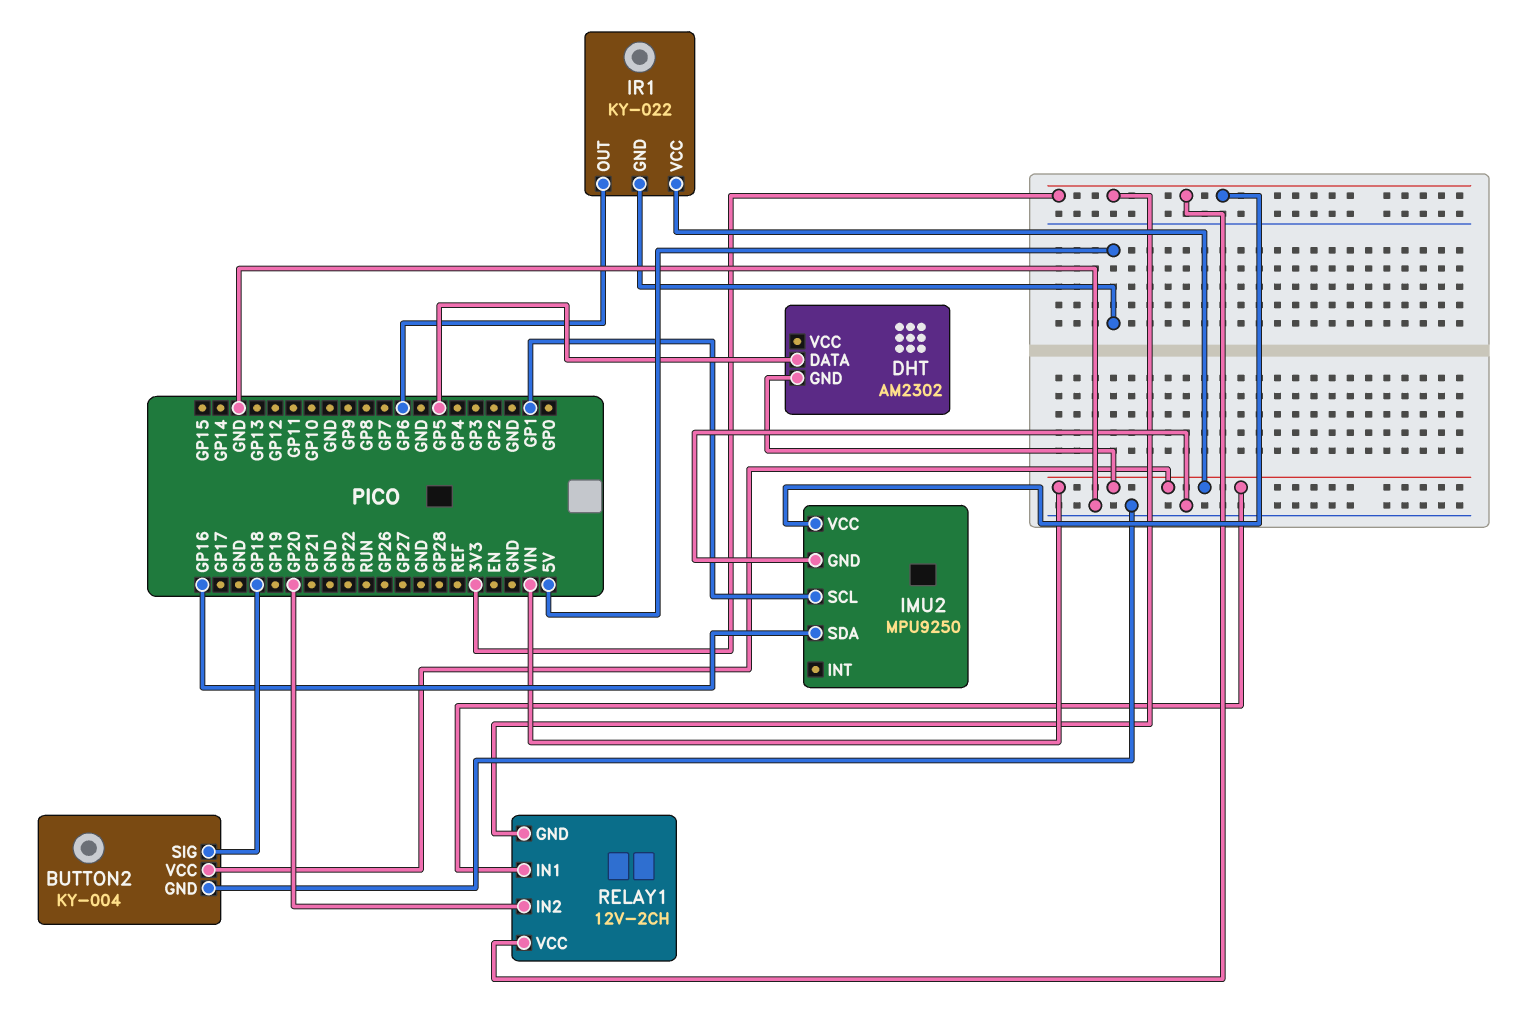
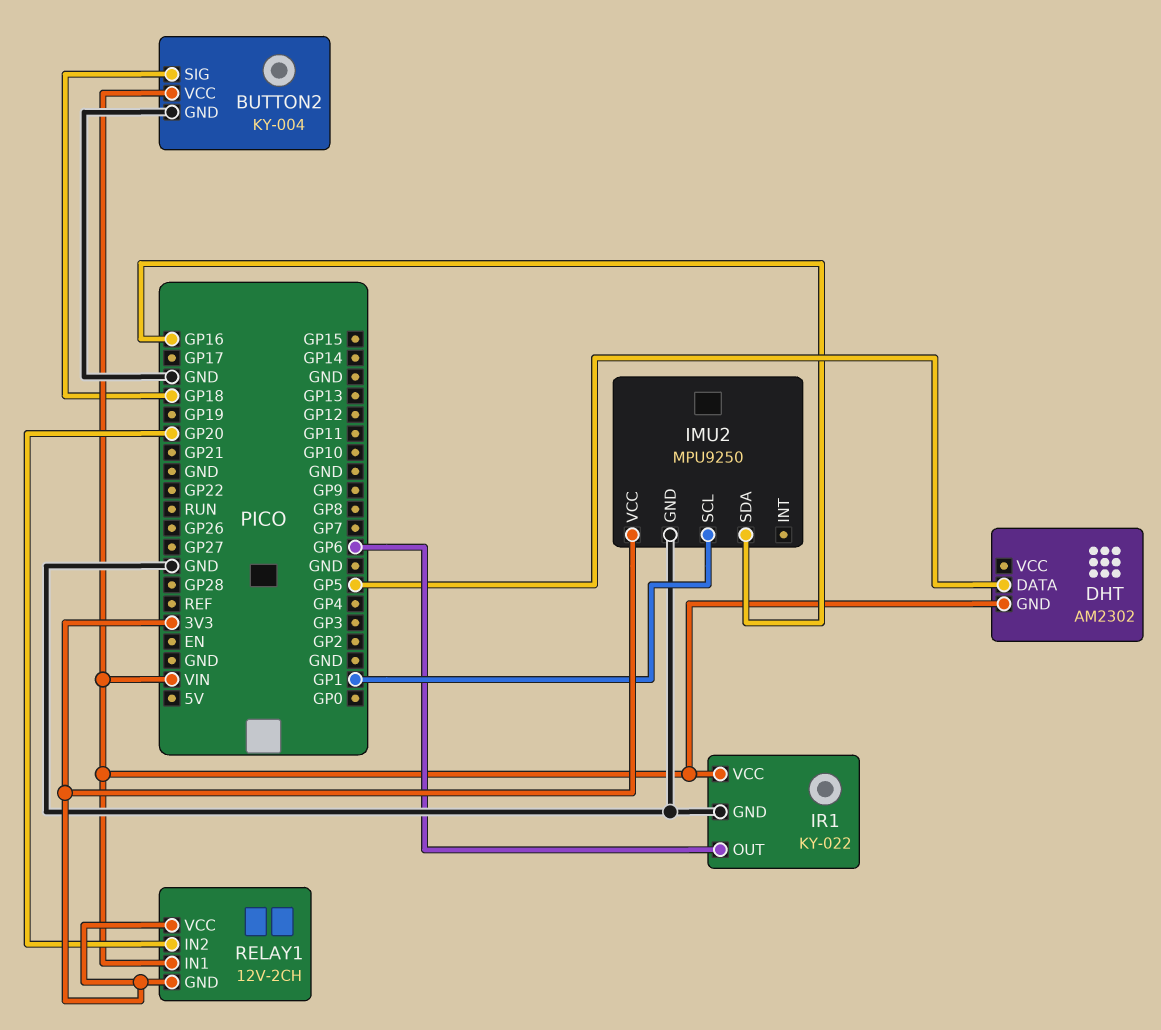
IR1 pin GND: 5V -> GND

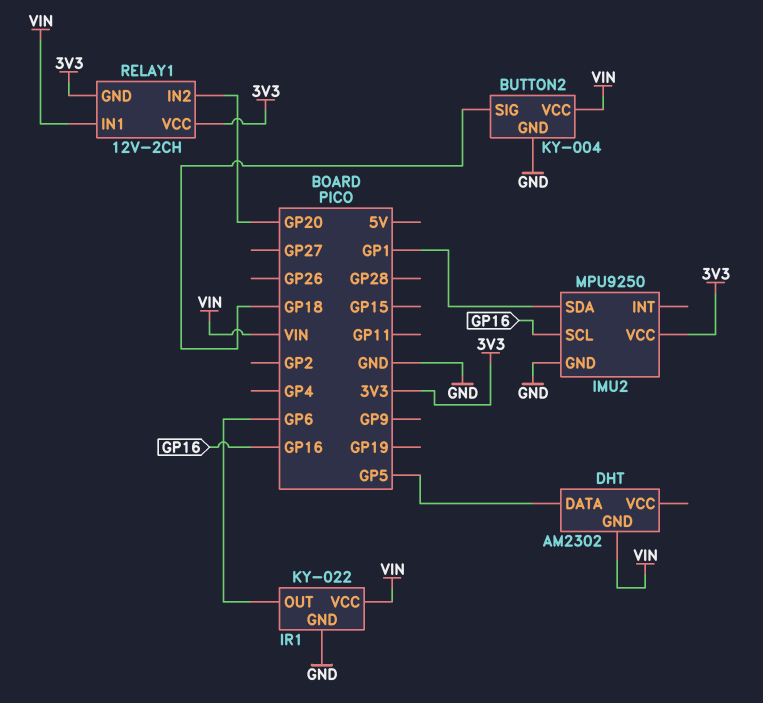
IMU2 pin SCL: GP1 -> GP16
IMU2 pin SDA: GP16 -> GP1

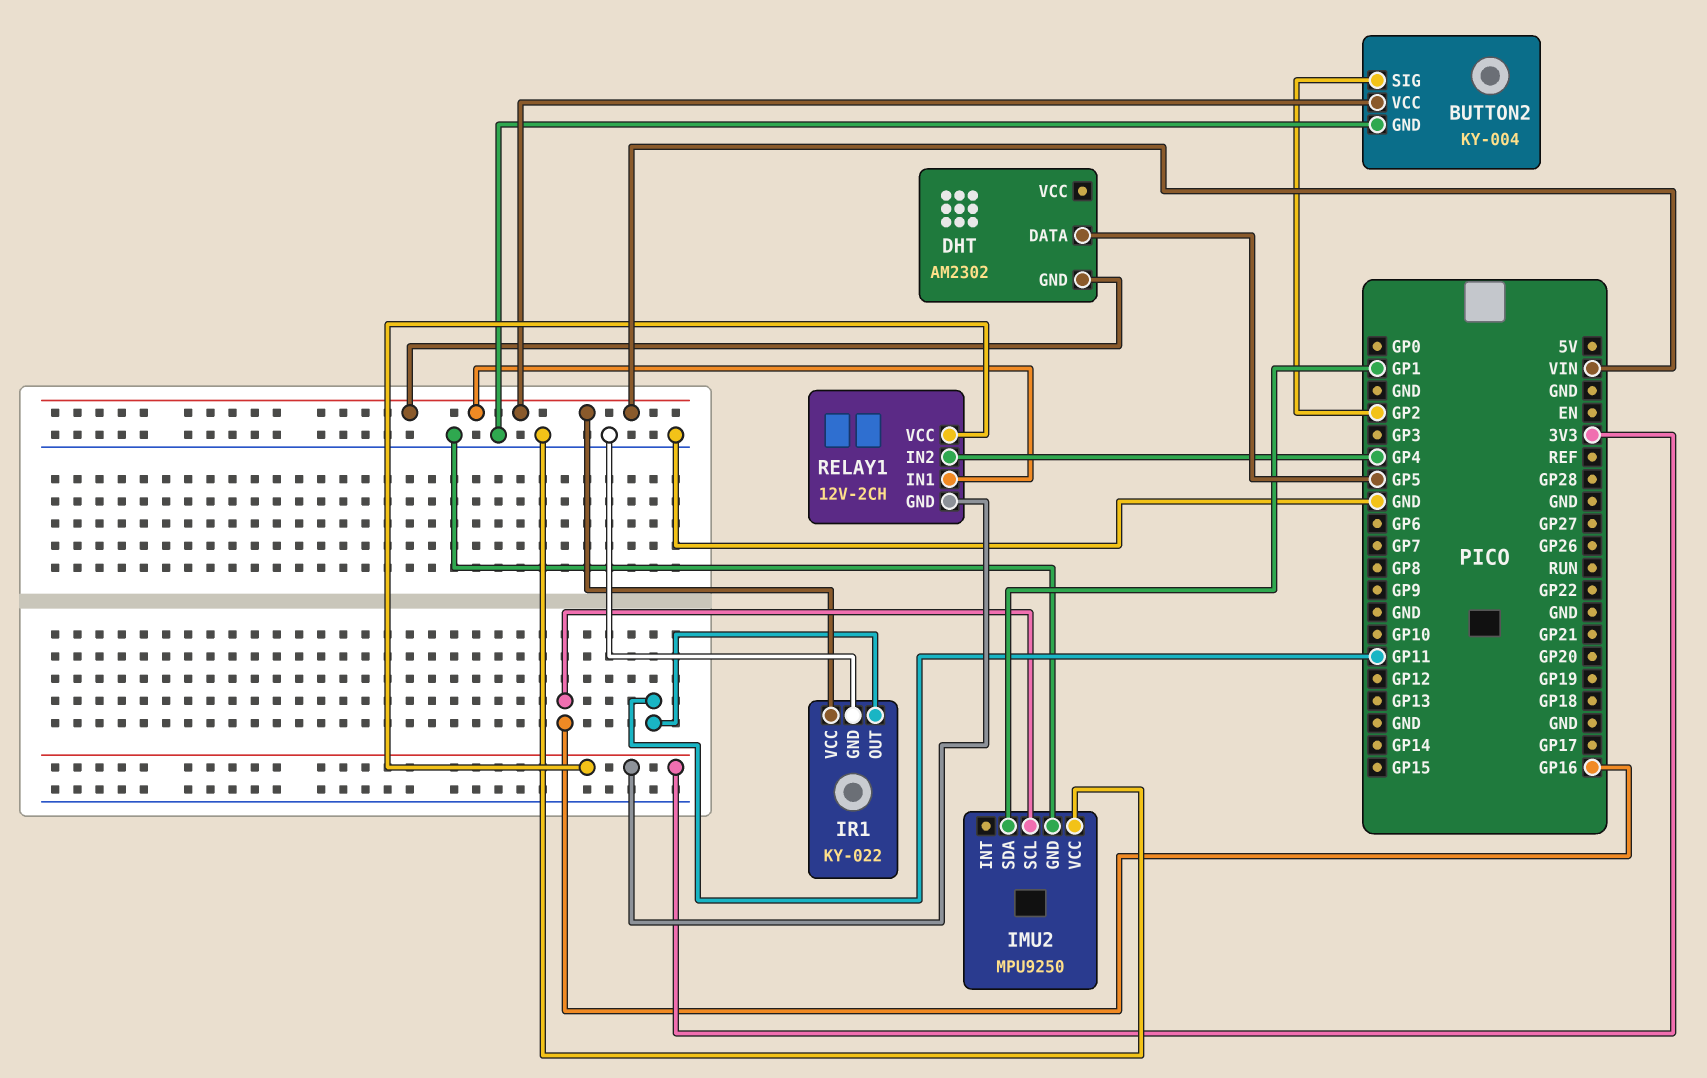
BUTTON2 pin SIG: GP18 -> GP2
IMU2 pin VCC: 3V3 -> GND
IR1 pin OUT: GP6 -> GP11
RELAY1 pin IN2: GP20 -> GP4

